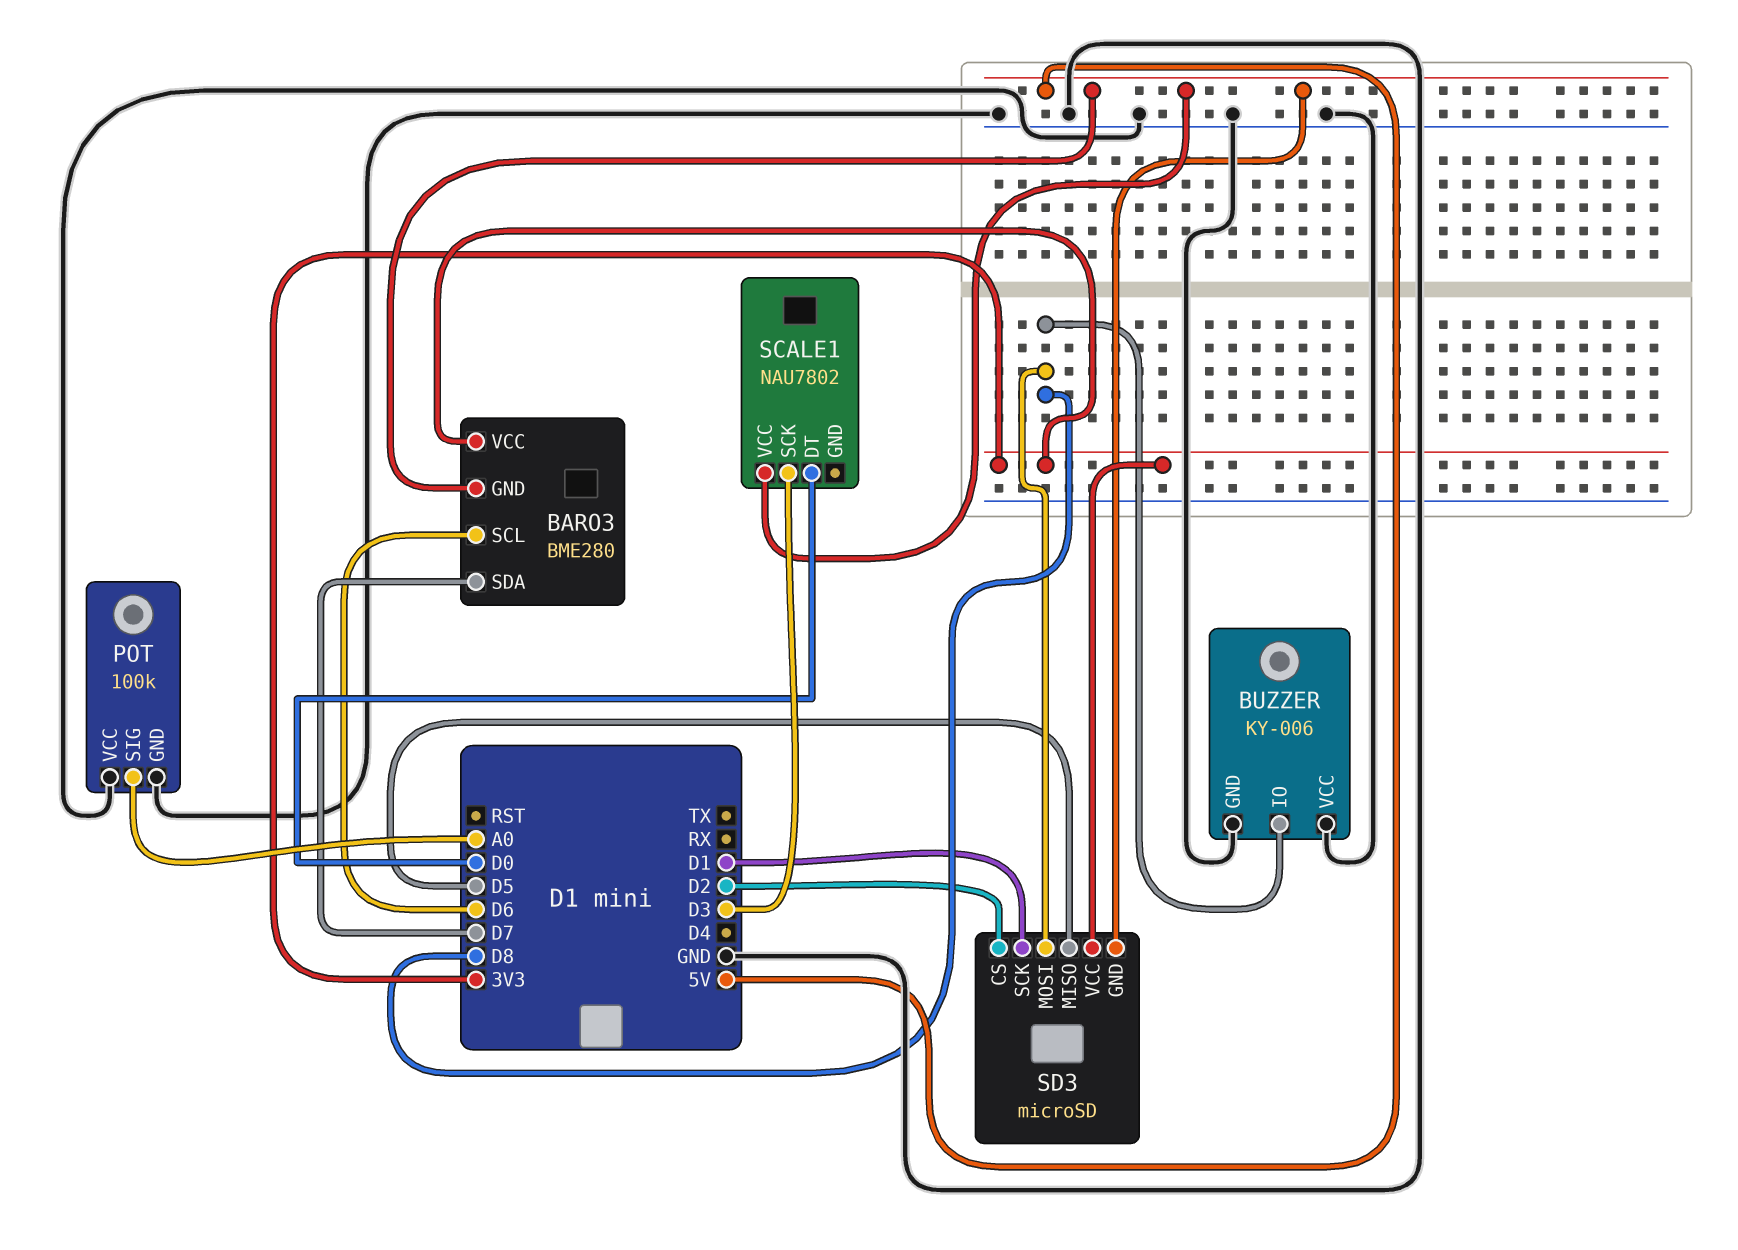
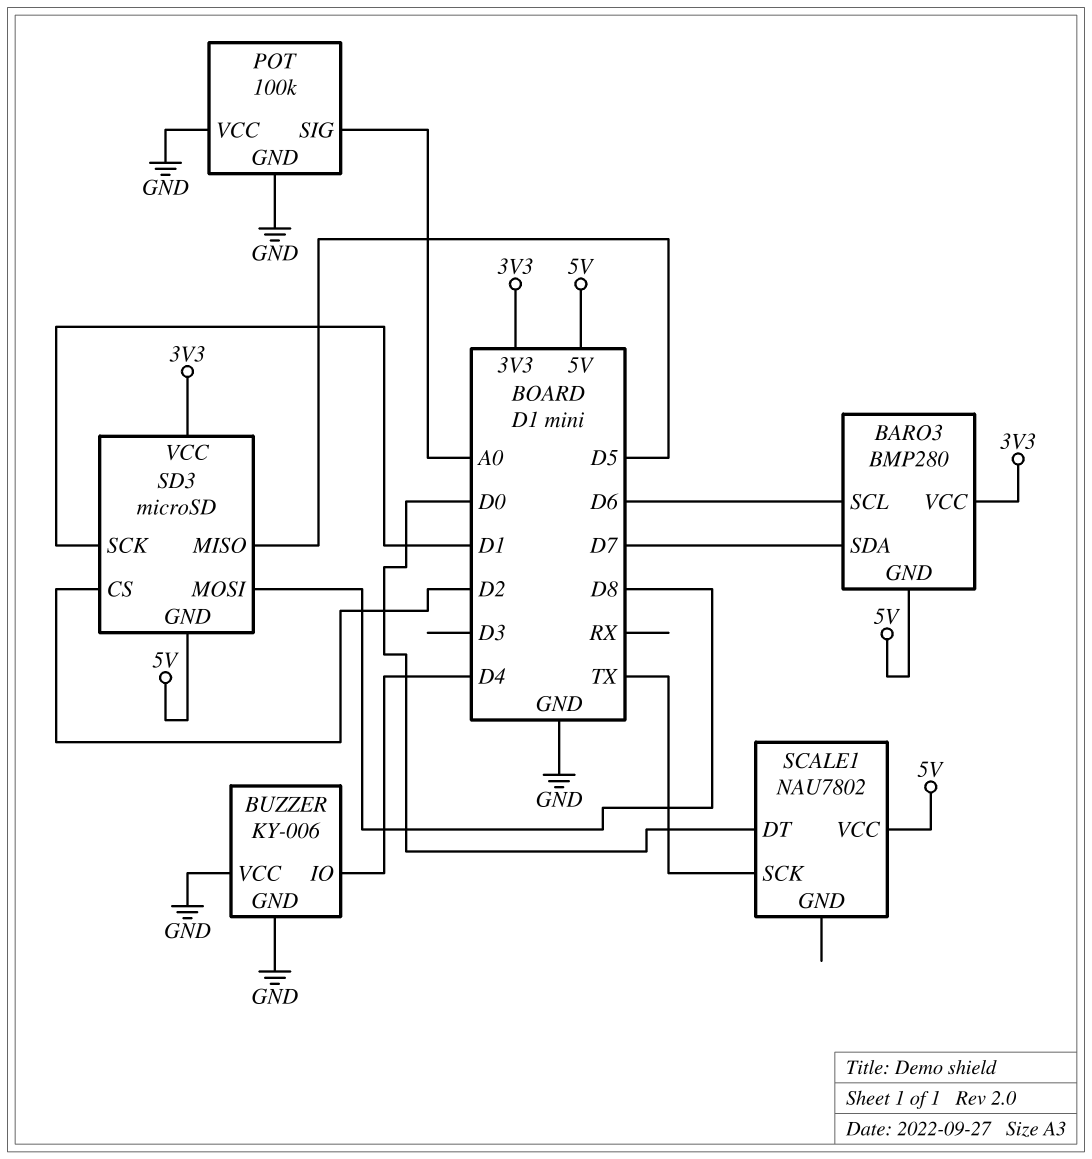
BARO3: BME280 -> BMP280
BUZZER pin IO: D8 -> D4
SCALE1 pin SCK: D3 -> TX

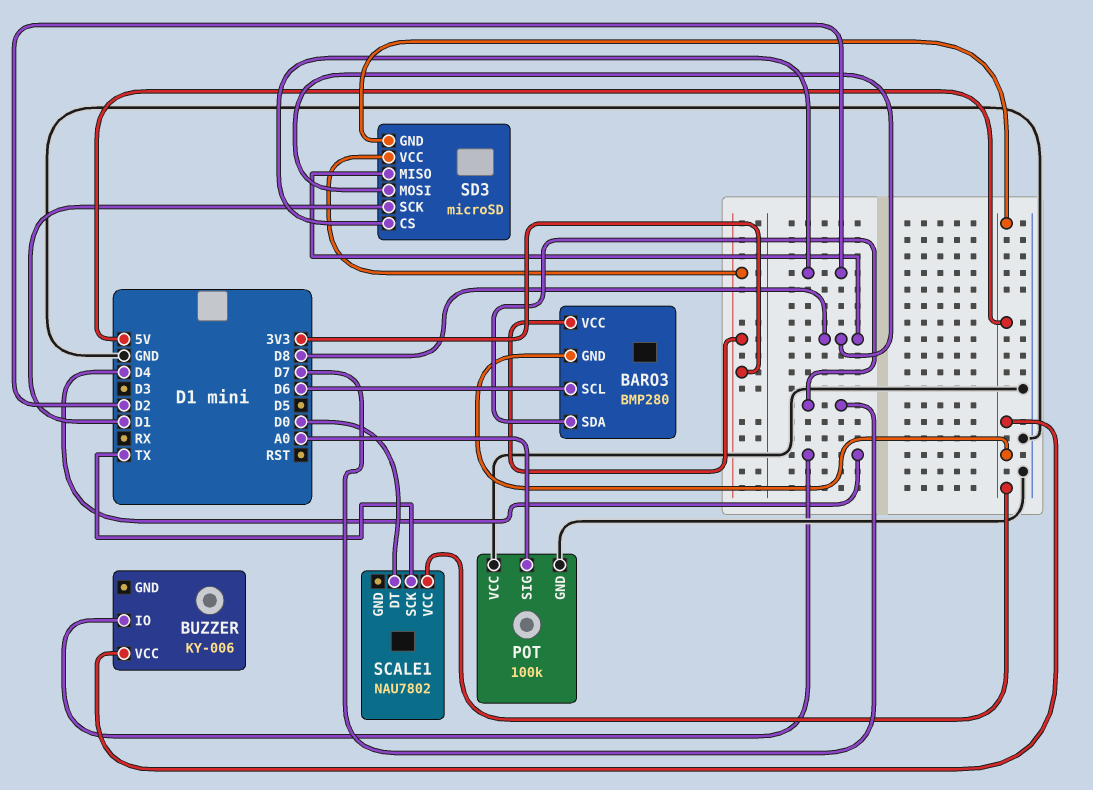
BUZZER pin GND: GND -> none
BUZZER pin VCC: GND -> 5V
SD3 pin MISO: D5 -> D8

